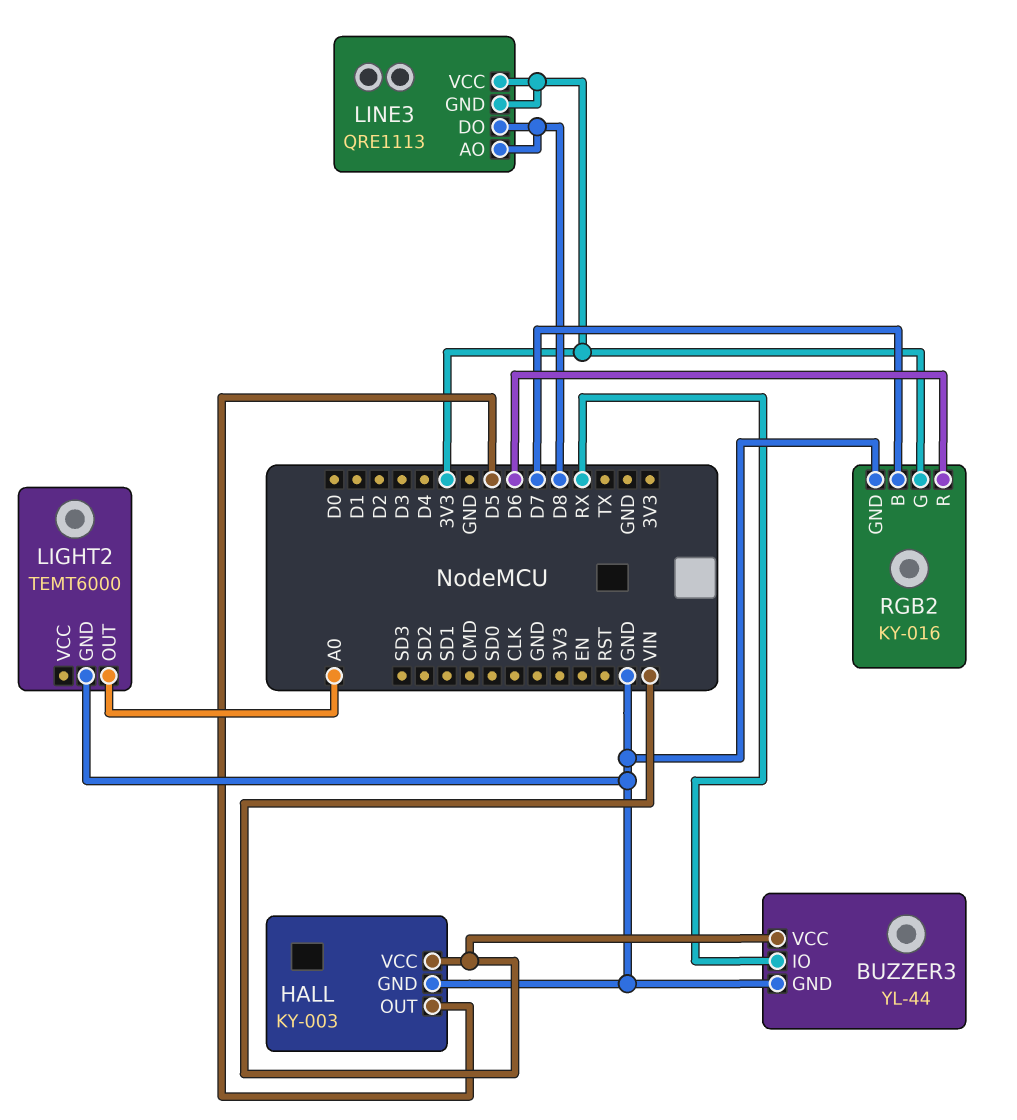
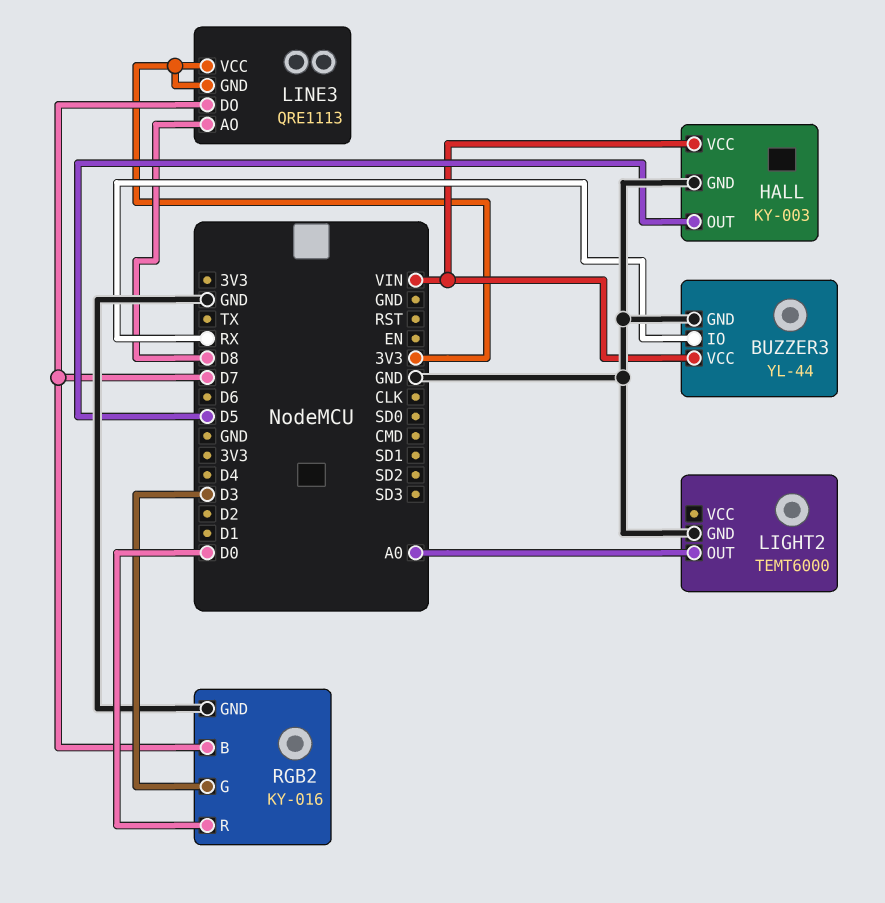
LINE3 pin DO: D8 -> D7
RGB2 pin G: 3V3 -> D3
RGB2 pin R: D6 -> D0

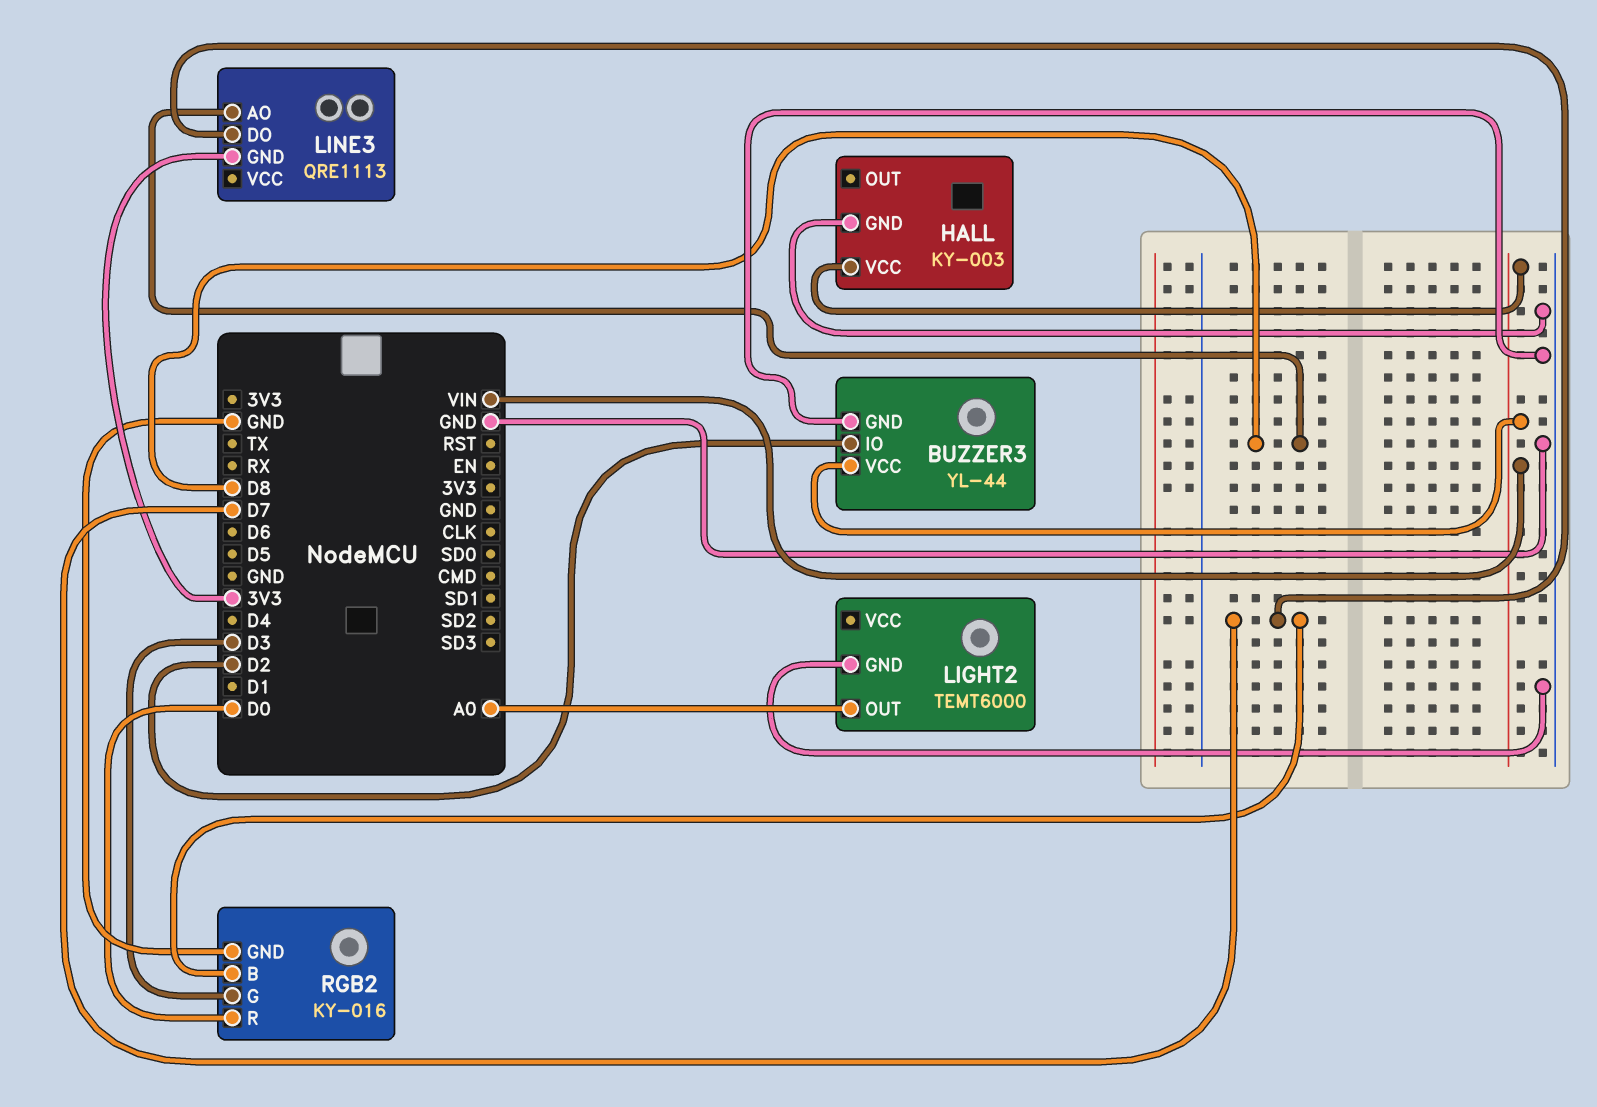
BUZZER3 pin IO: RX -> D2
HALL pin OUT: D5 -> none
LINE3 pin VCC: 3V3 -> none

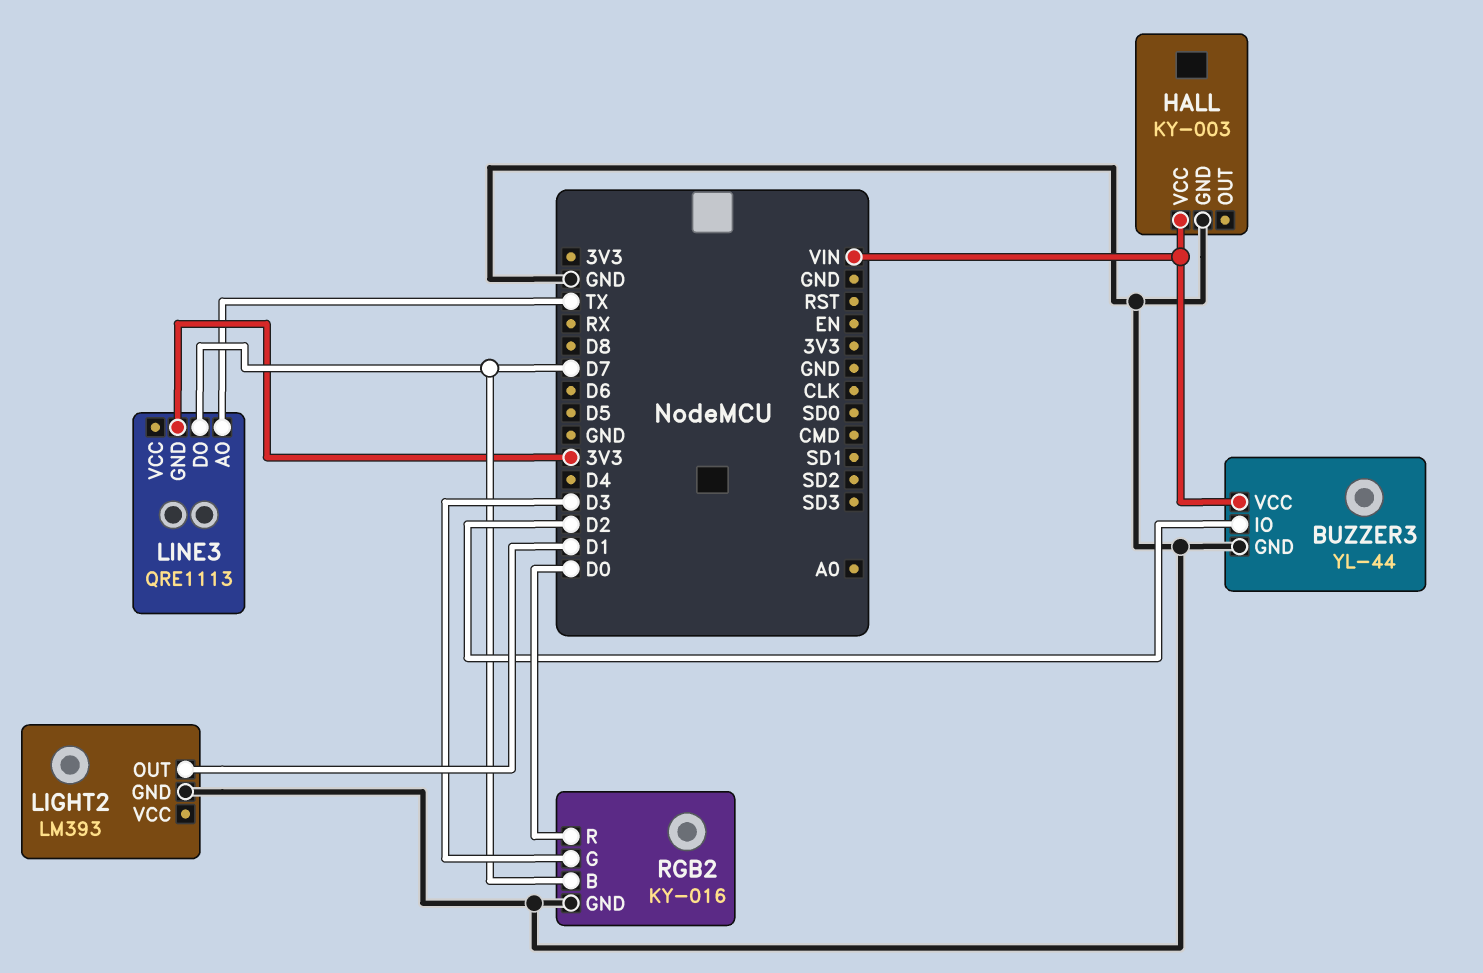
LIGHT2: TEMT6000 -> LM393
LIGHT2 pin OUT: A0 -> D1
LINE3 pin AO: D8 -> TX

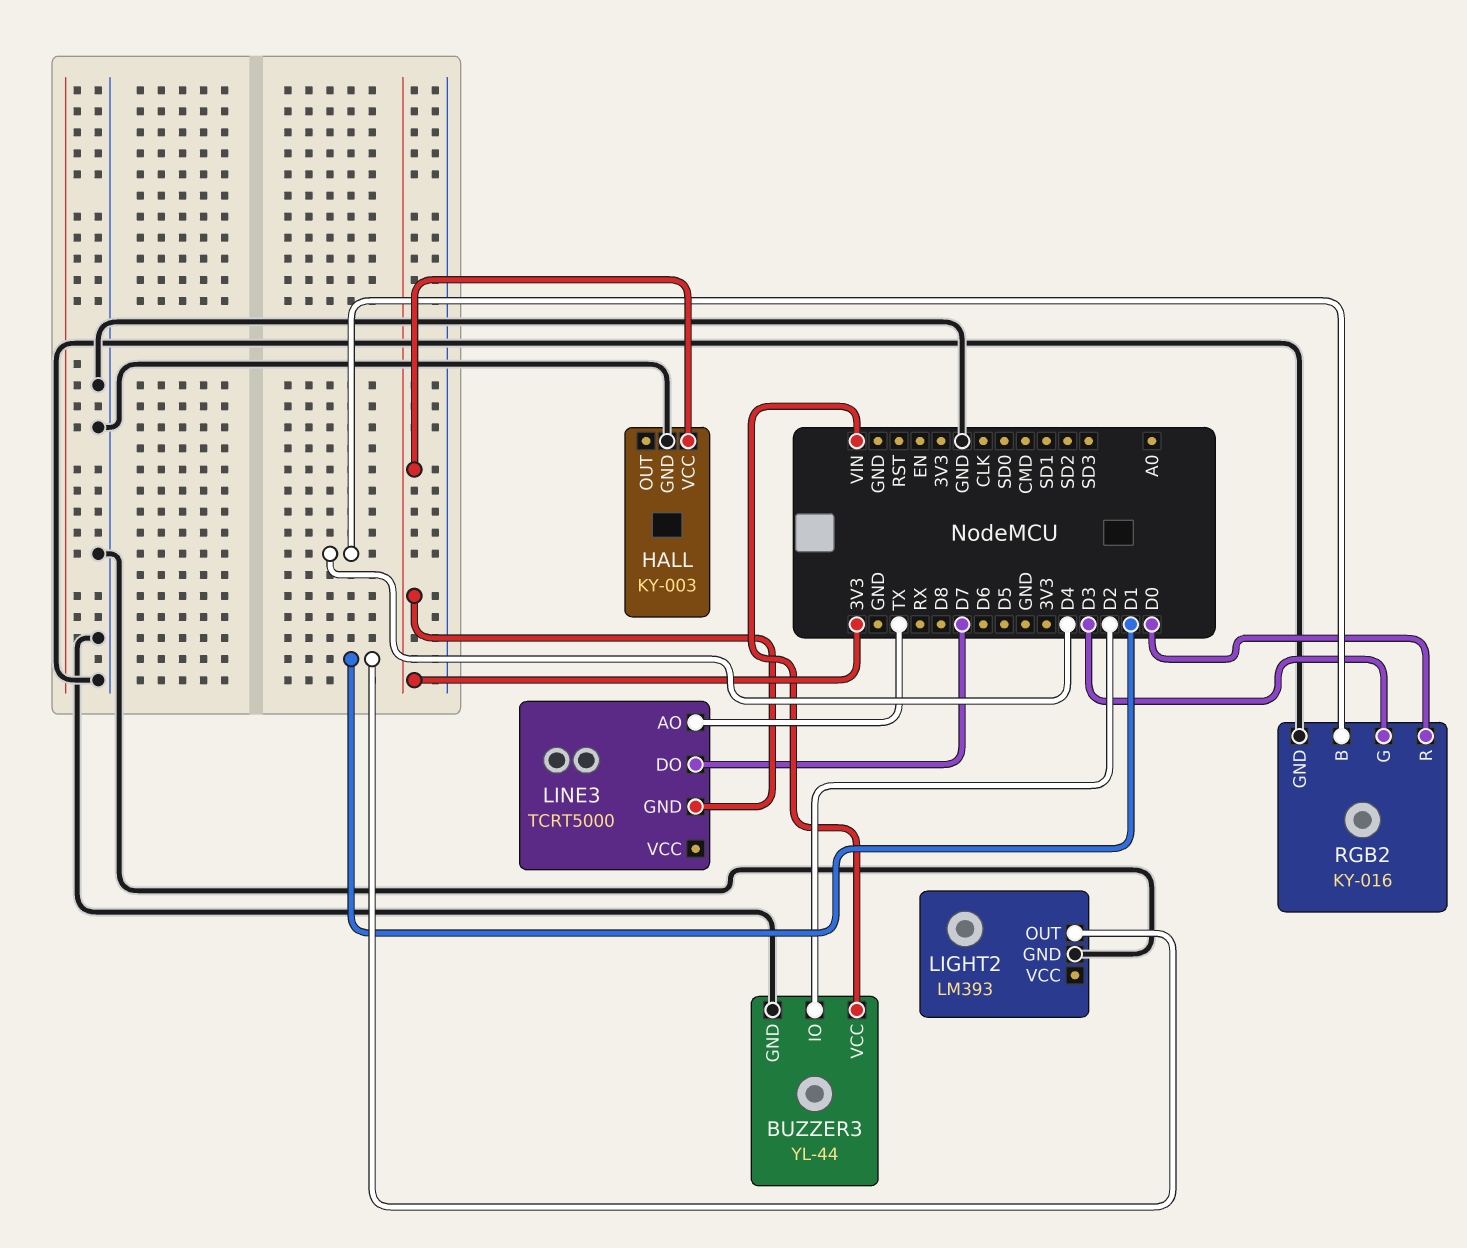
HALL pin VCC: VIN -> 3V3
LINE3: QRE1113 -> TCRT5000
RGB2 pin B: D7 -> D4

